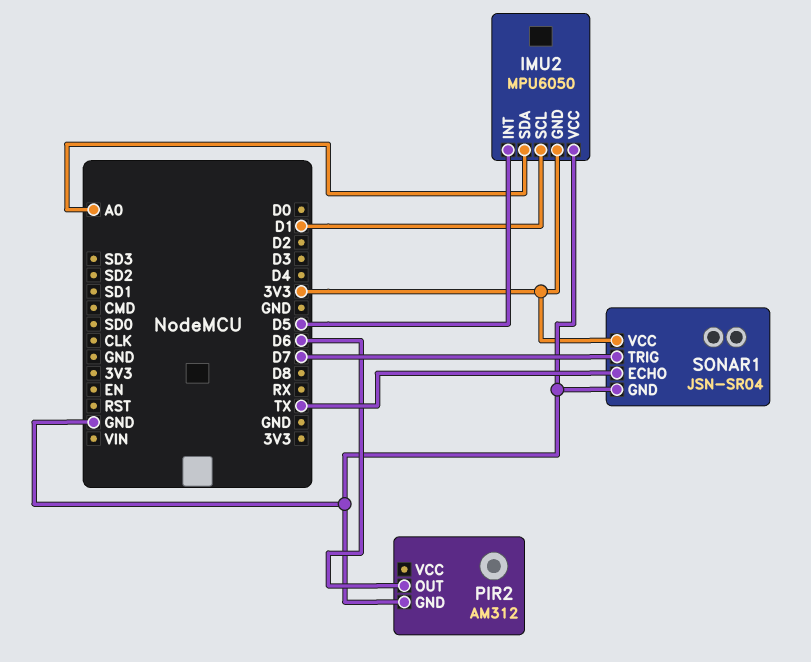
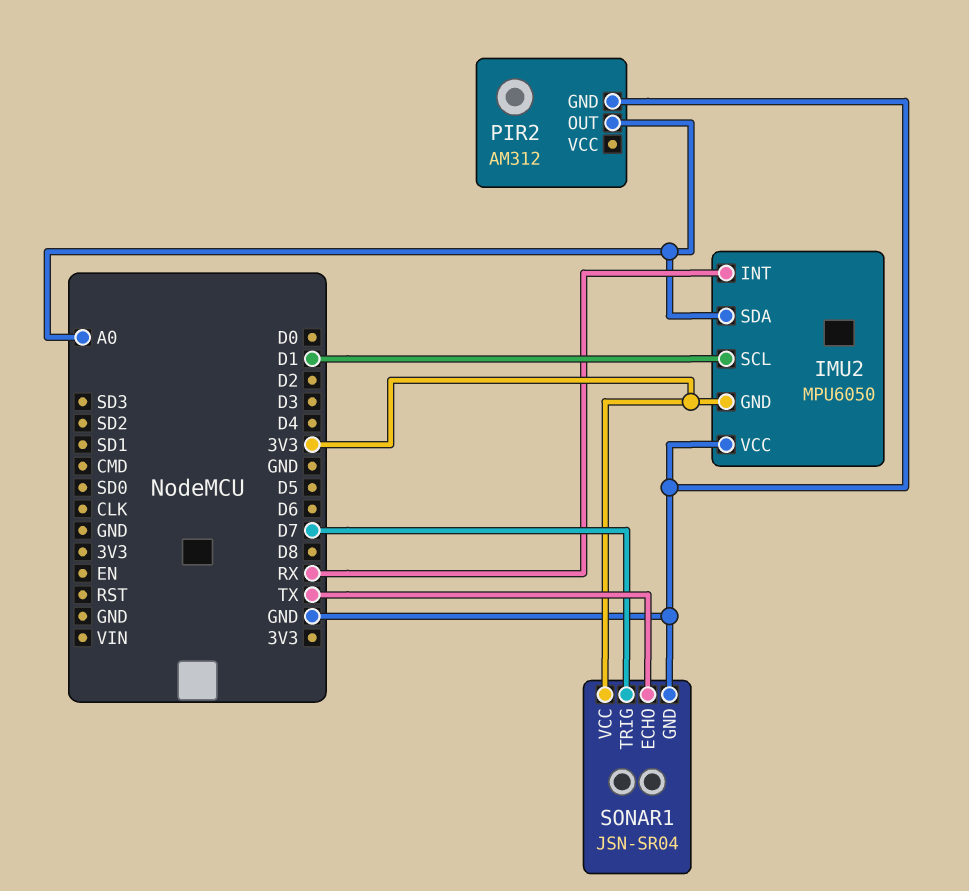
IMU2 pin INT: D5 -> RX
PIR2 pin OUT: D6 -> A0

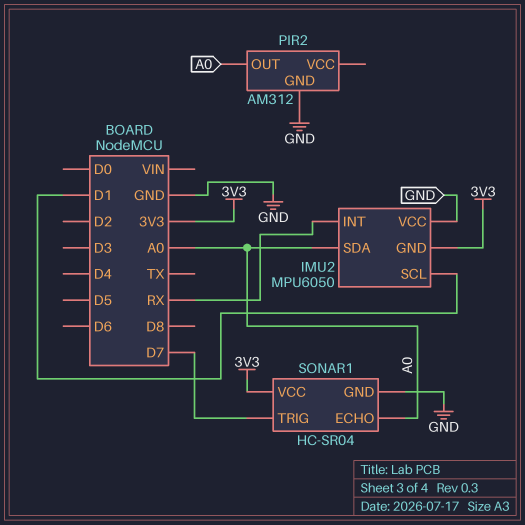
SONAR1: JSN-SR04 -> HC-SR04
SONAR1 pin ECHO: TX -> A0

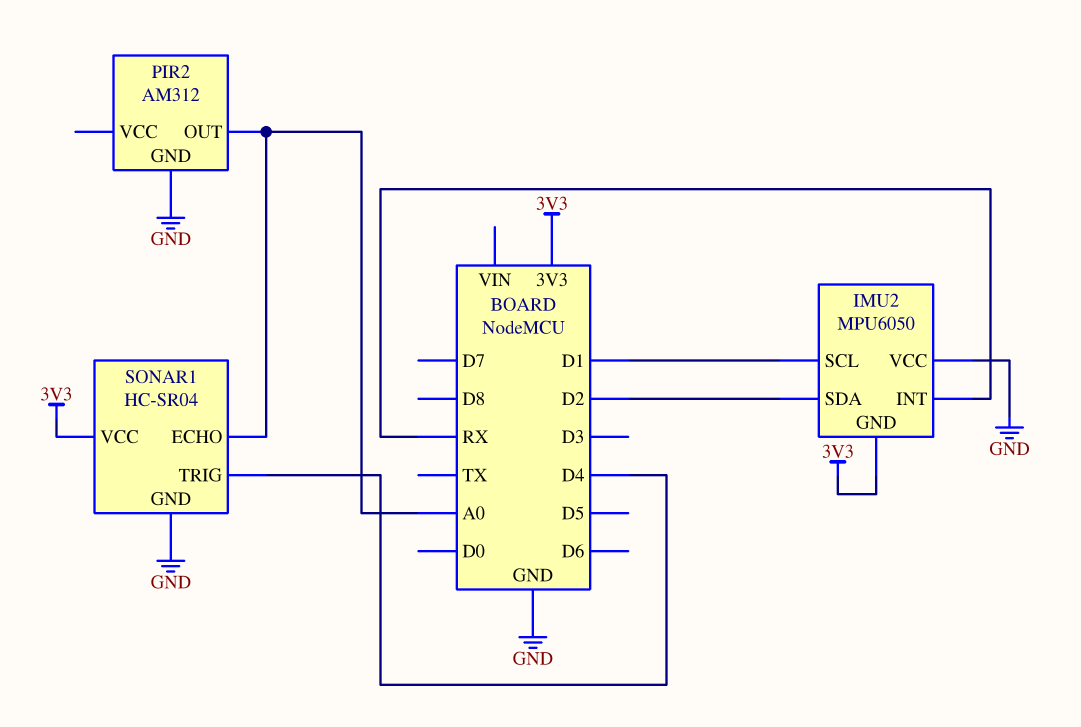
IMU2 pin SDA: A0 -> D2
SONAR1 pin TRIG: D7 -> D4

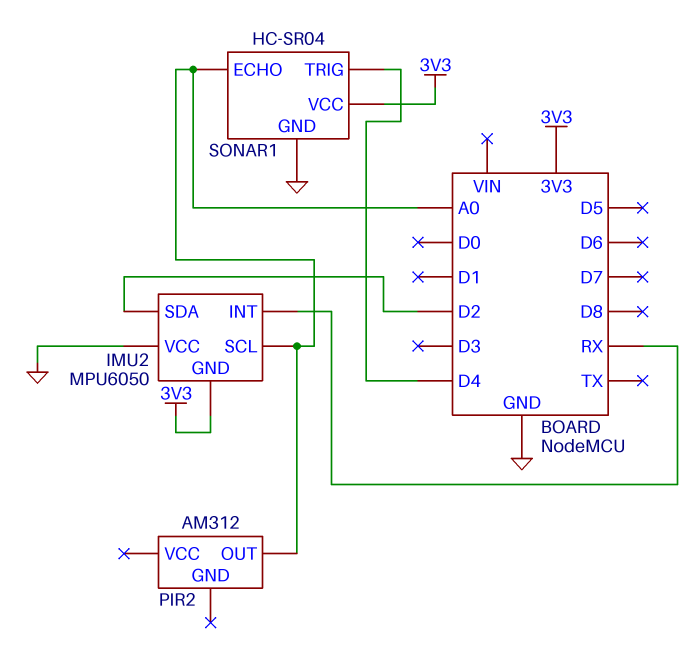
IMU2 pin SCL: D1 -> A0
PIR2 pin GND: GND -> none

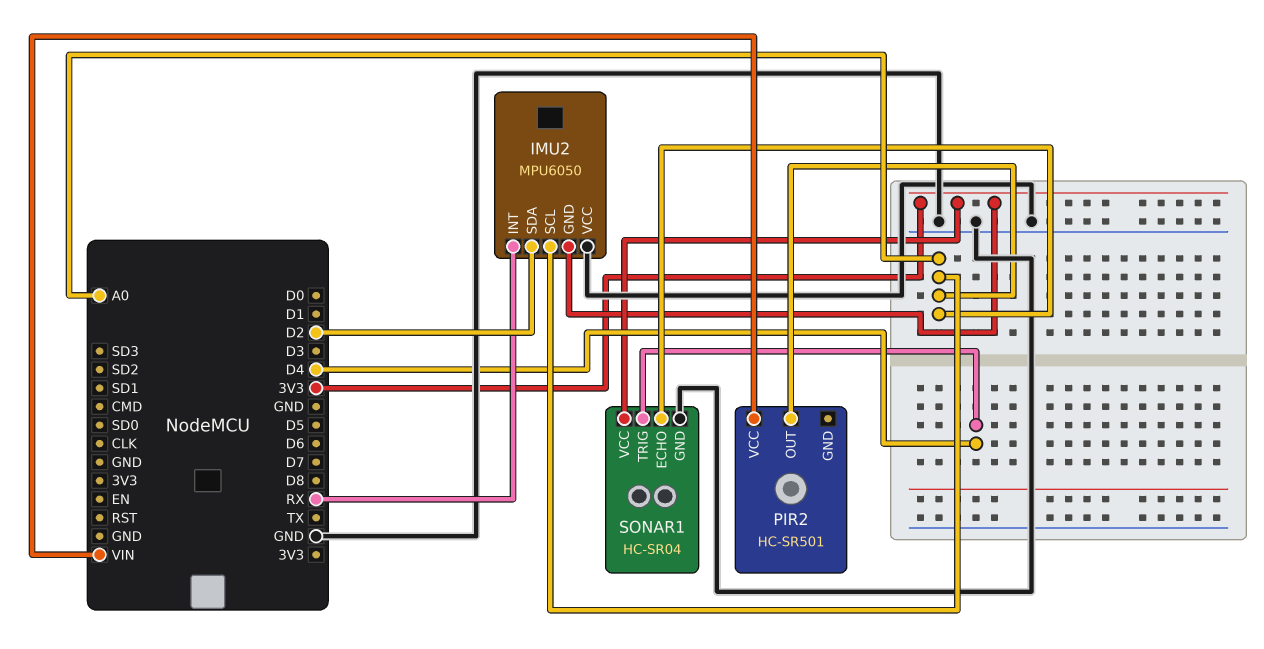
PIR2: AM312 -> HC-SR501
PIR2 pin VCC: none -> VIN

